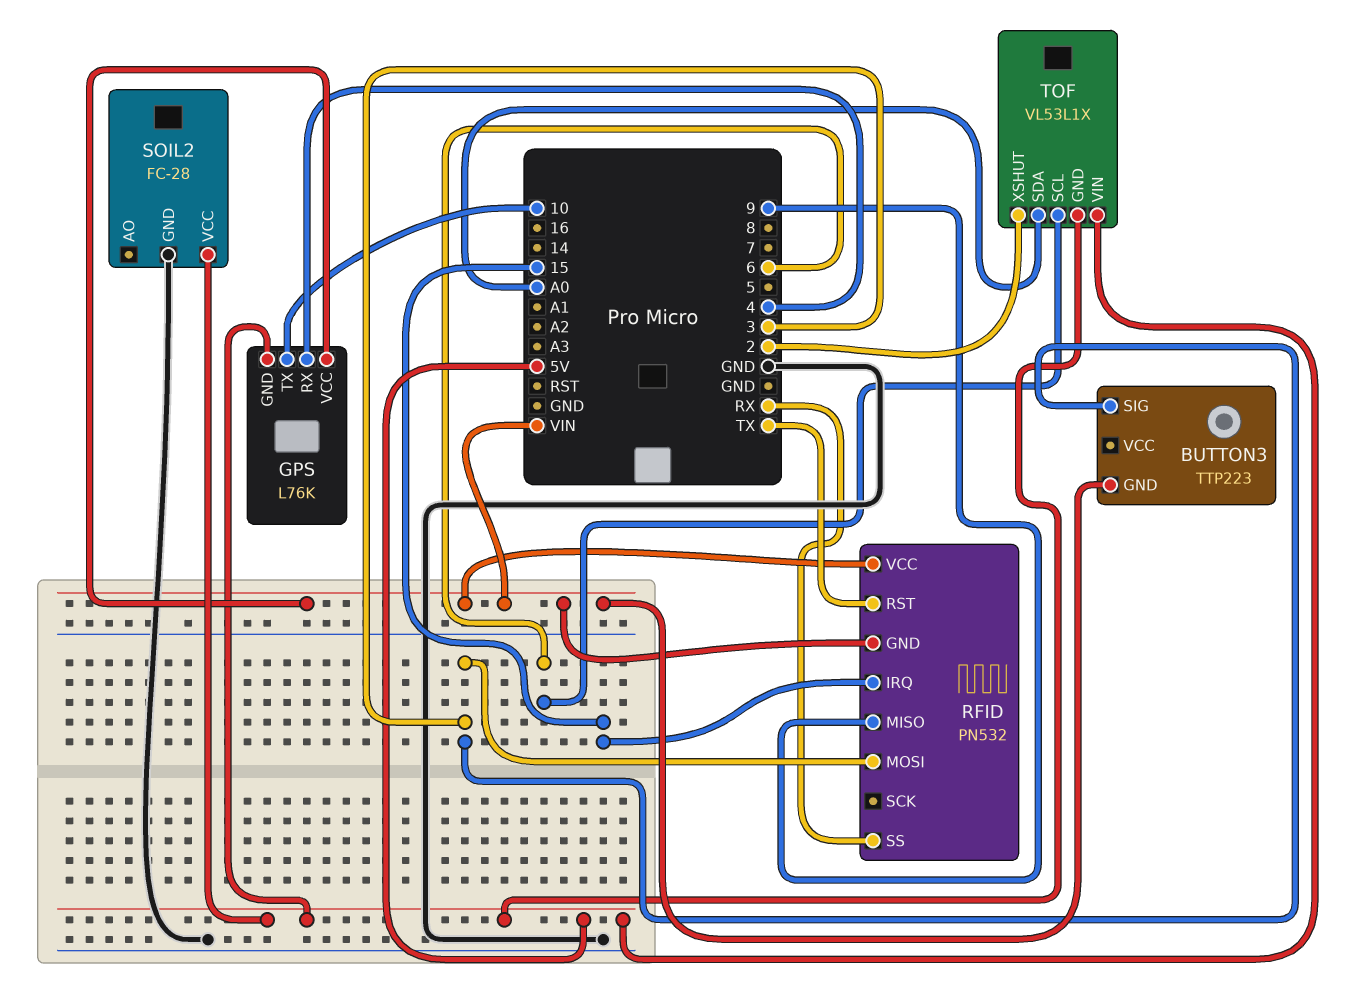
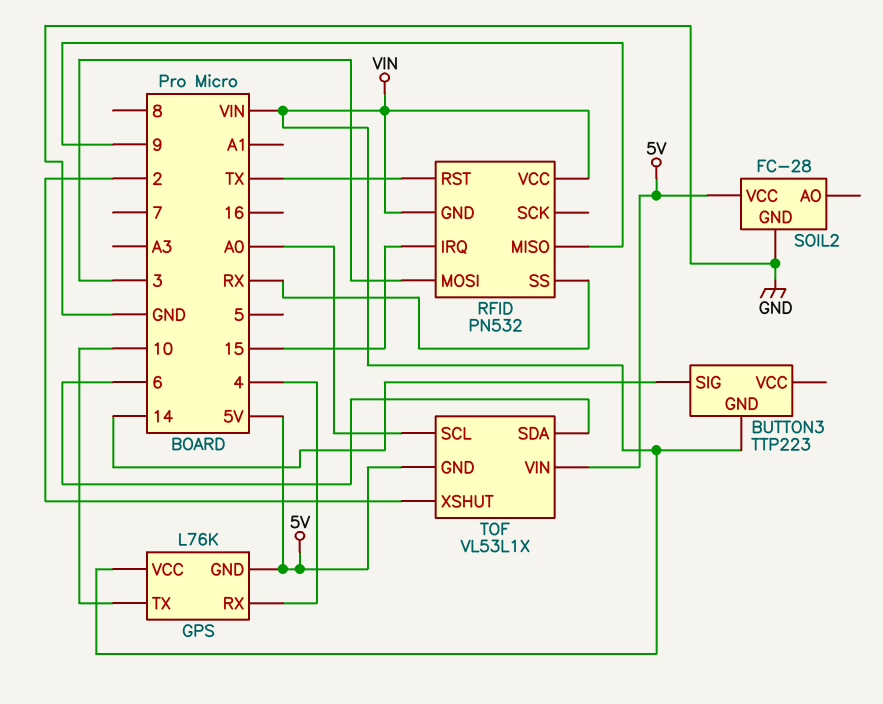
BUTTON3 pin SIG: 3 -> 14
TOF pin SCL: 6 -> A0
TOF pin SDA: A0 -> 6

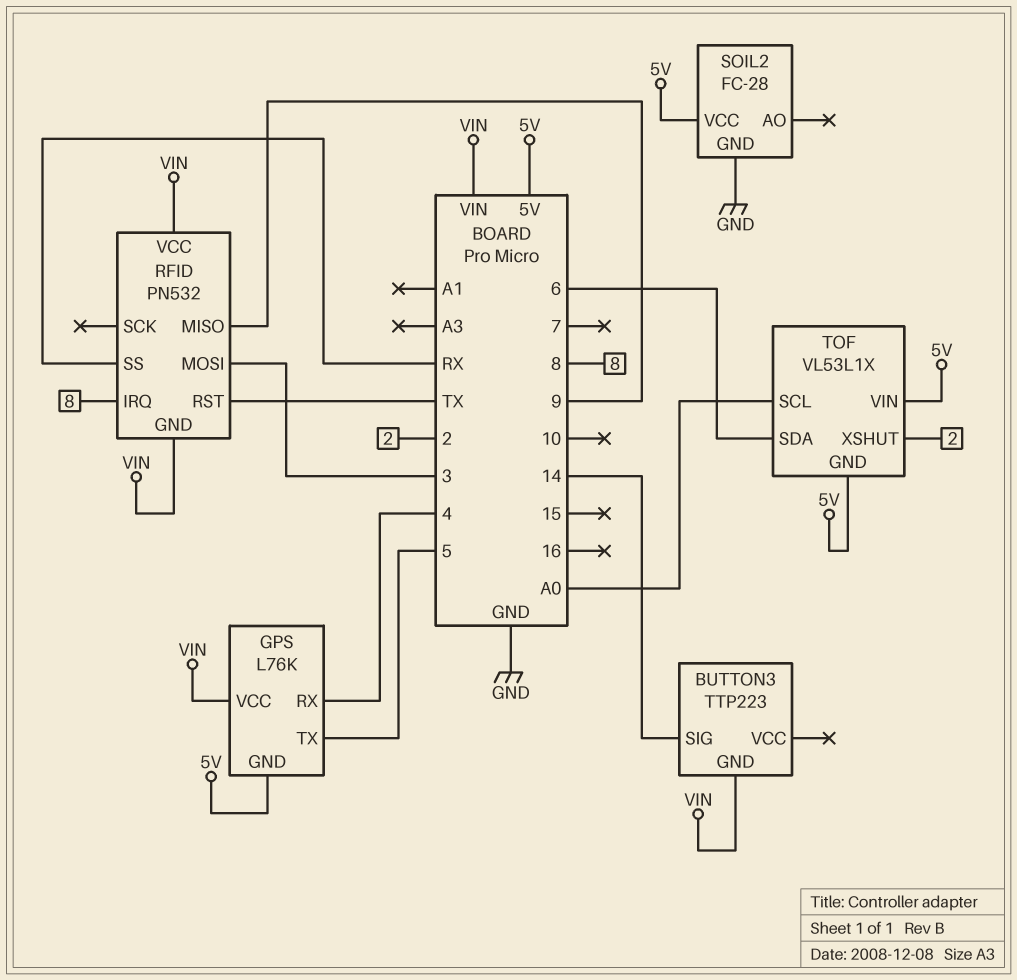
GPS pin TX: 10 -> 5
RFID pin IRQ: 15 -> 8

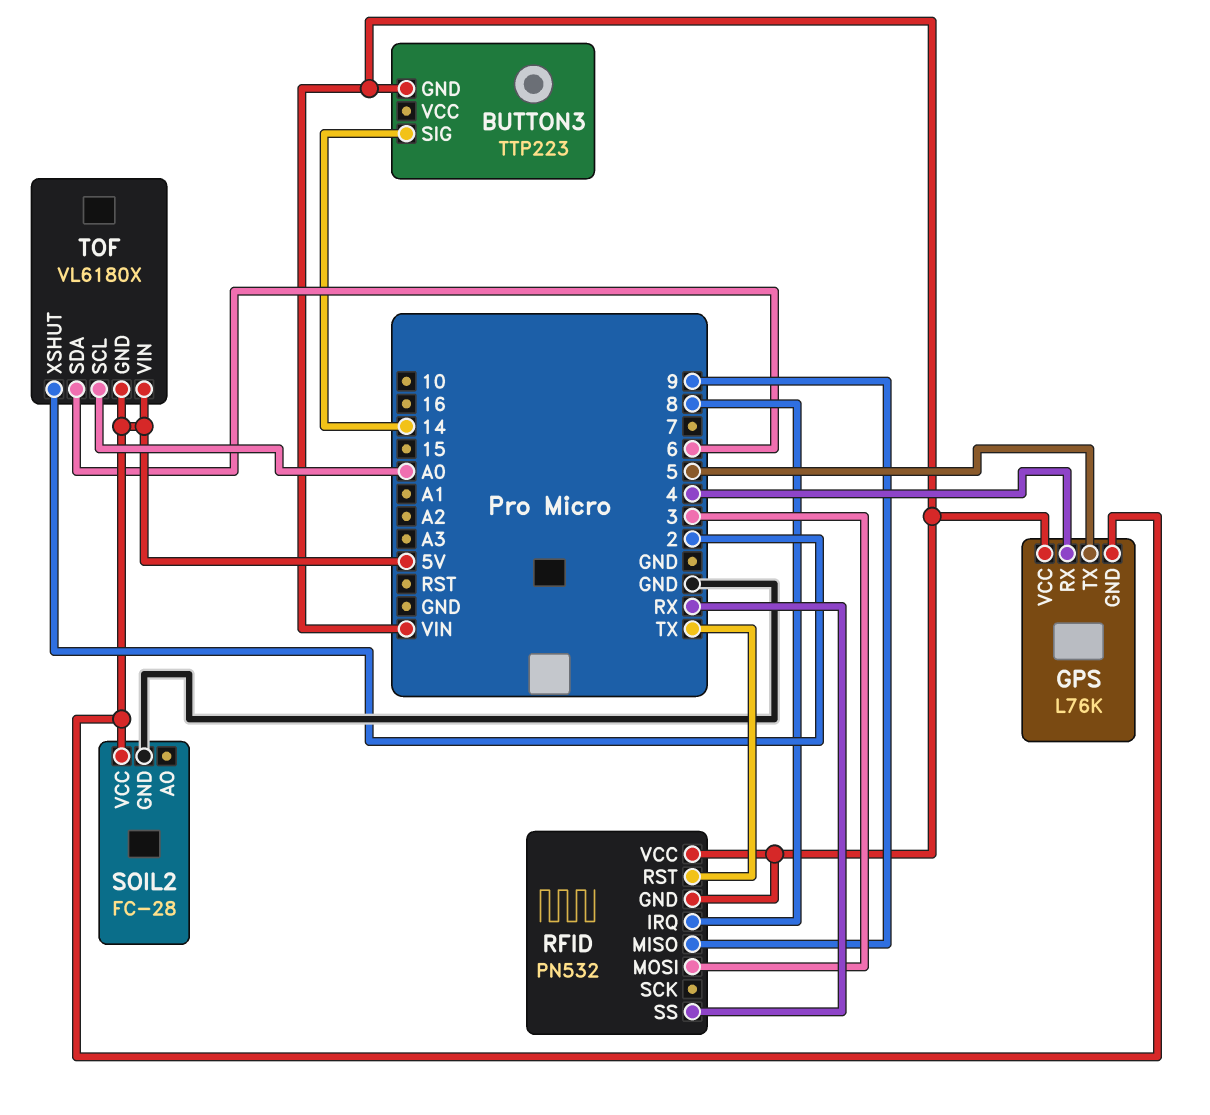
TOF: VL53L1X -> VL6180X

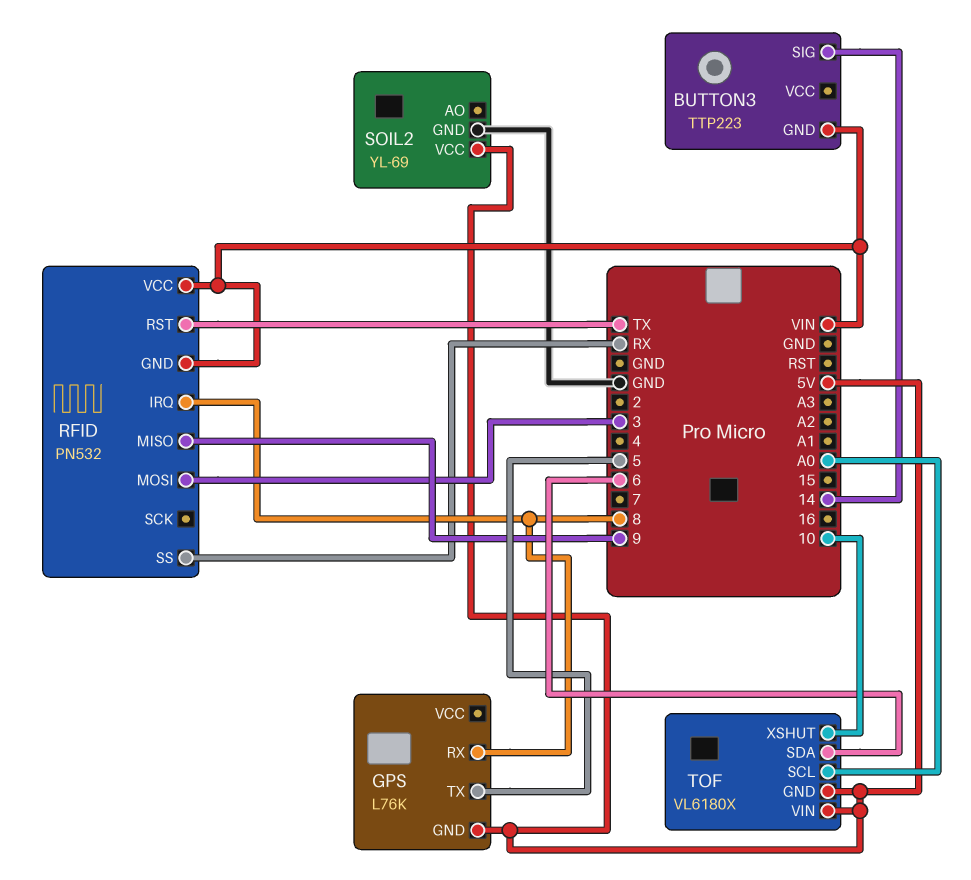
GPS pin RX: 4 -> 8
GPS pin VCC: VIN -> none
SOIL2: FC-28 -> YL-69
TOF pin XSHUT: 2 -> 10

